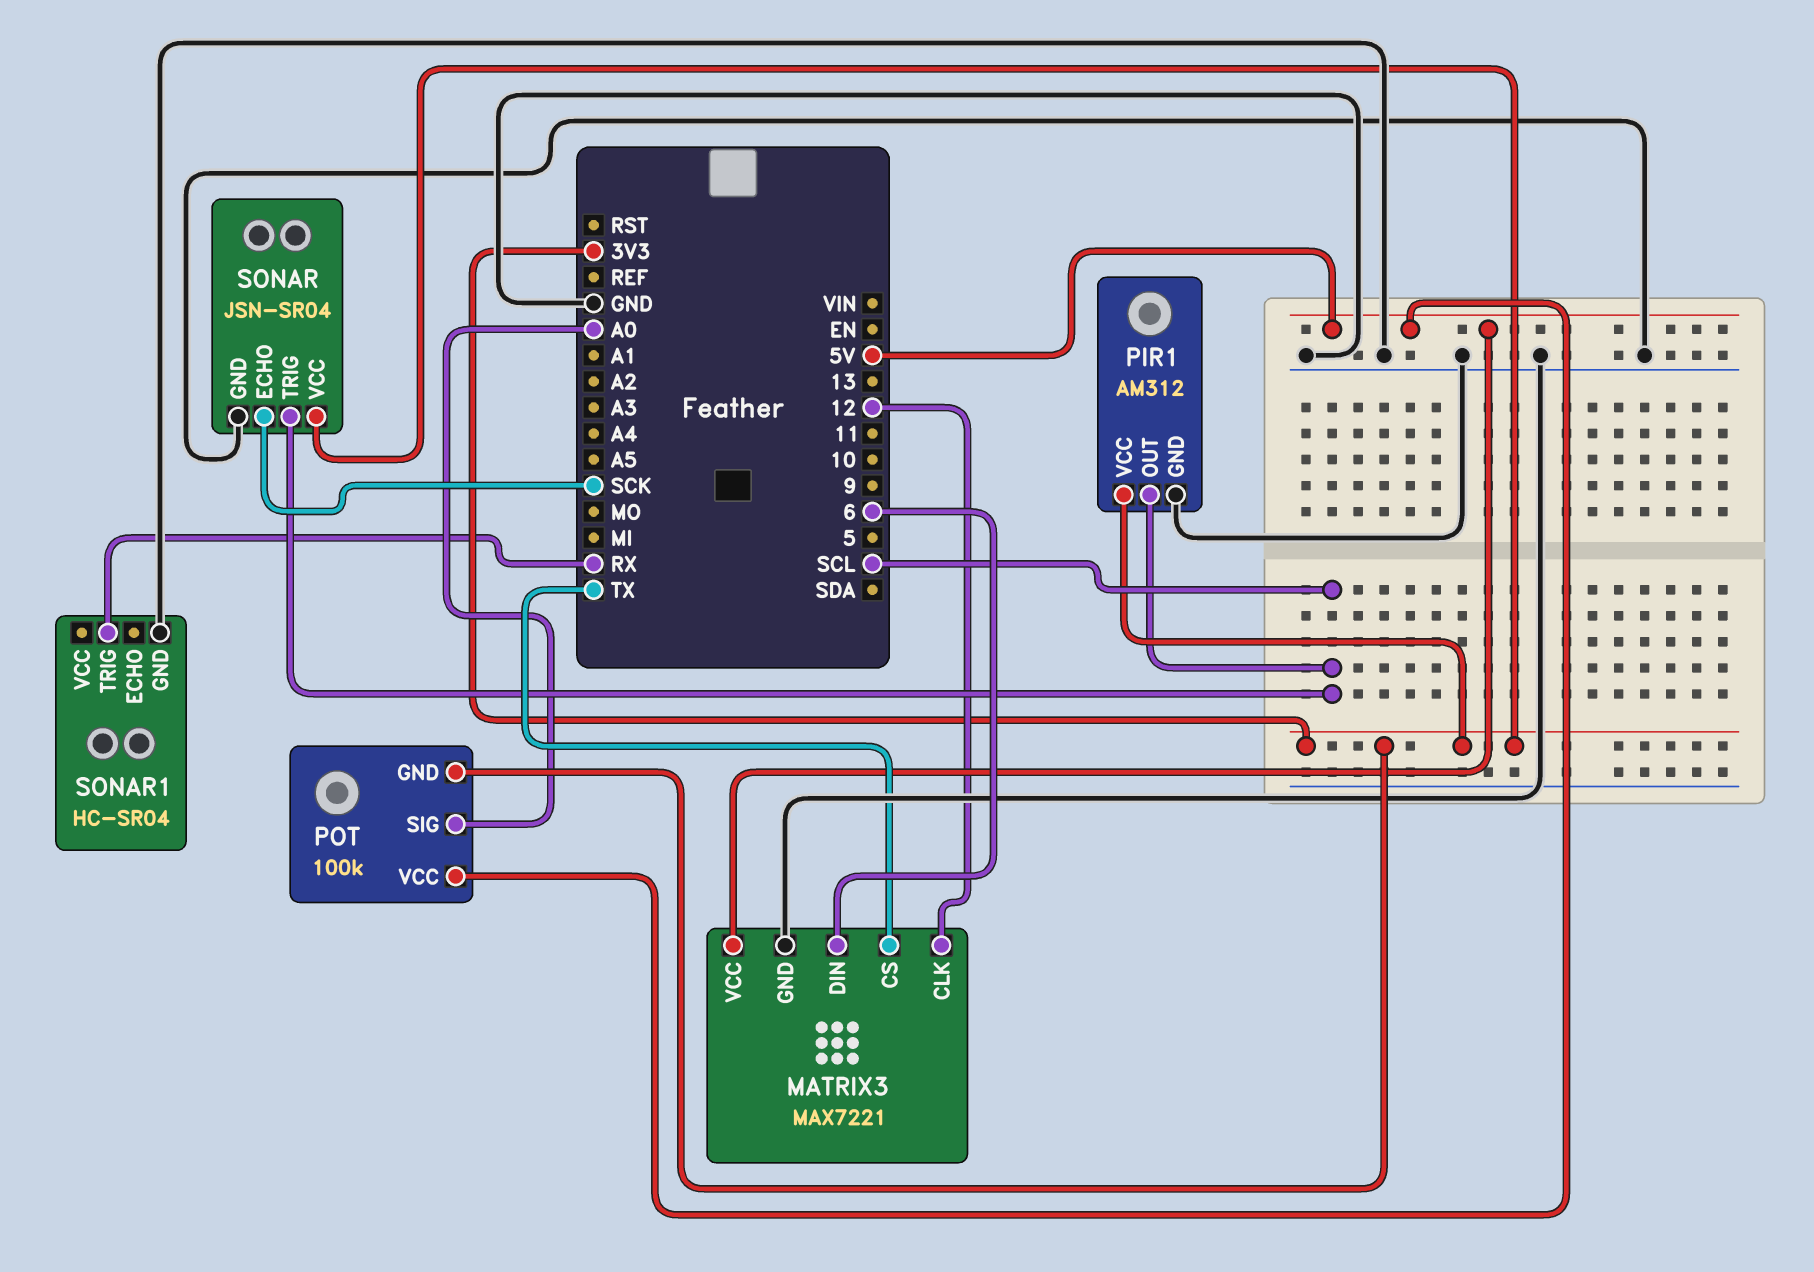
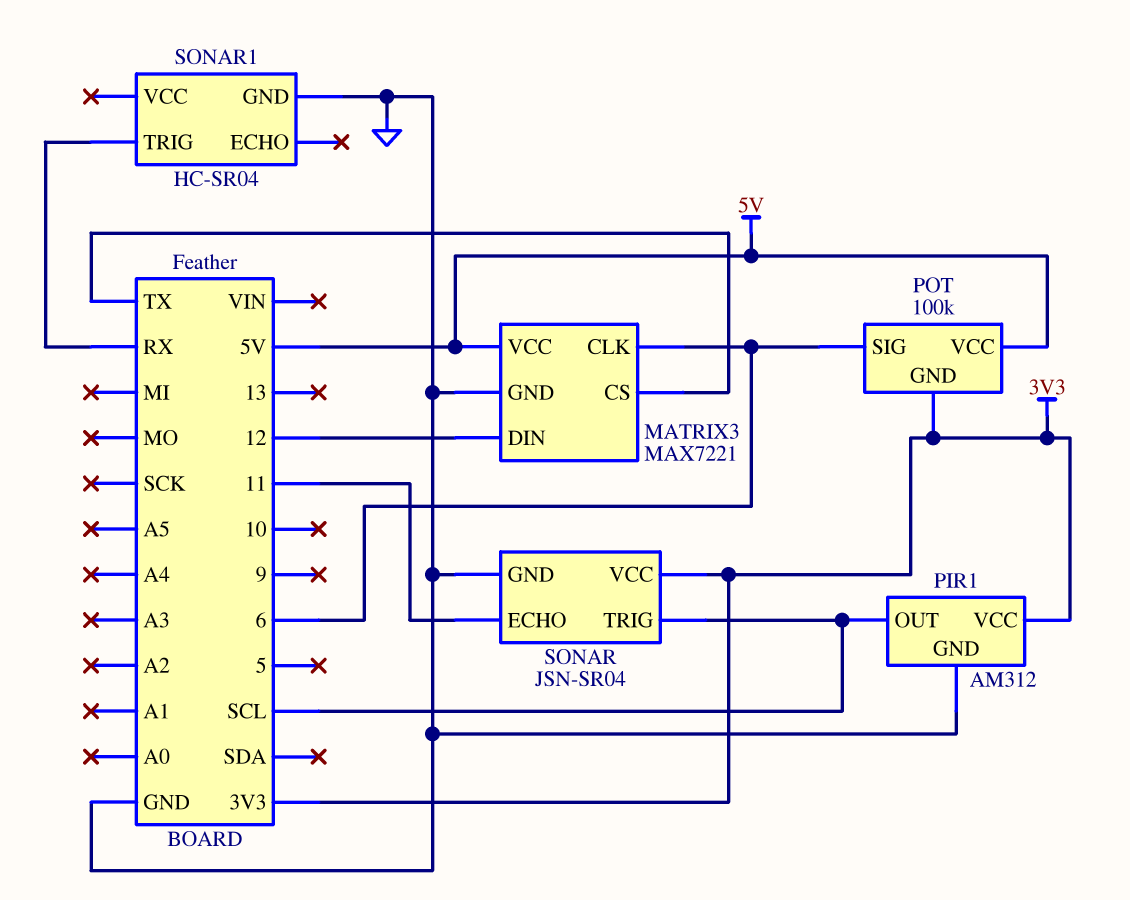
MATRIX3 pin CLK: 12 -> 6
MATRIX3 pin DIN: 6 -> 12
POT pin SIG: A0 -> 6
SONAR pin ECHO: SCK -> 11

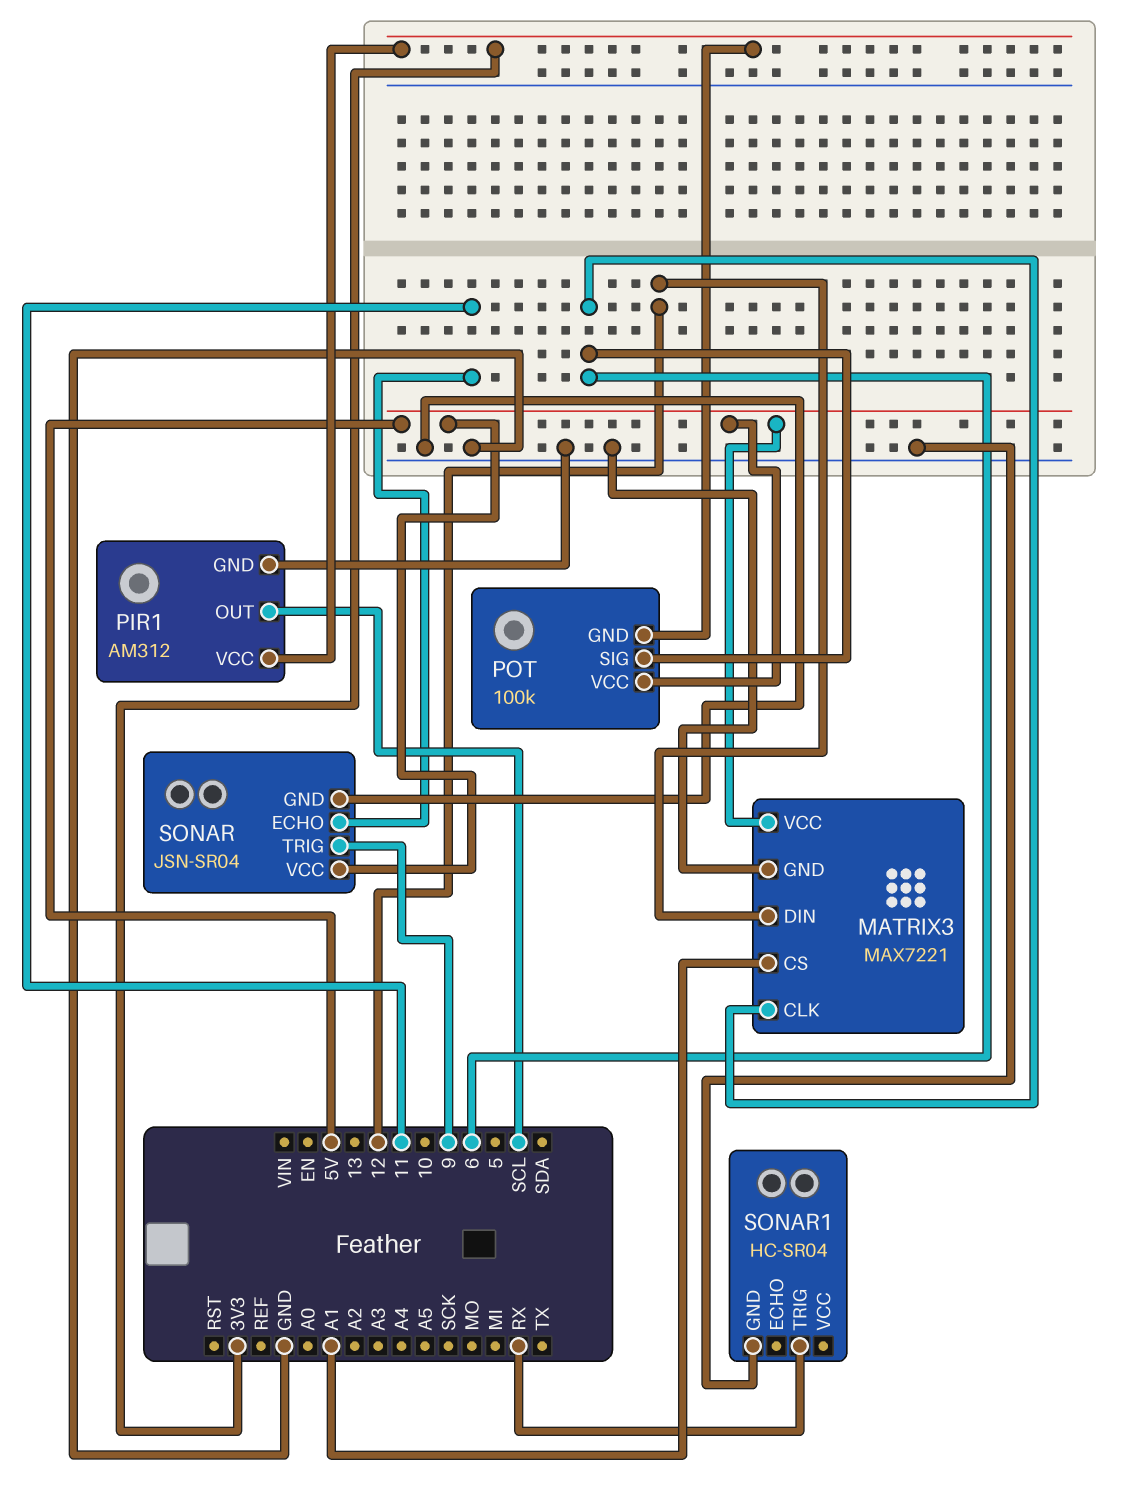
MATRIX3 pin CS: TX -> A1
SONAR pin TRIG: SCL -> 9
SONAR pin VCC: 3V3 -> 5V

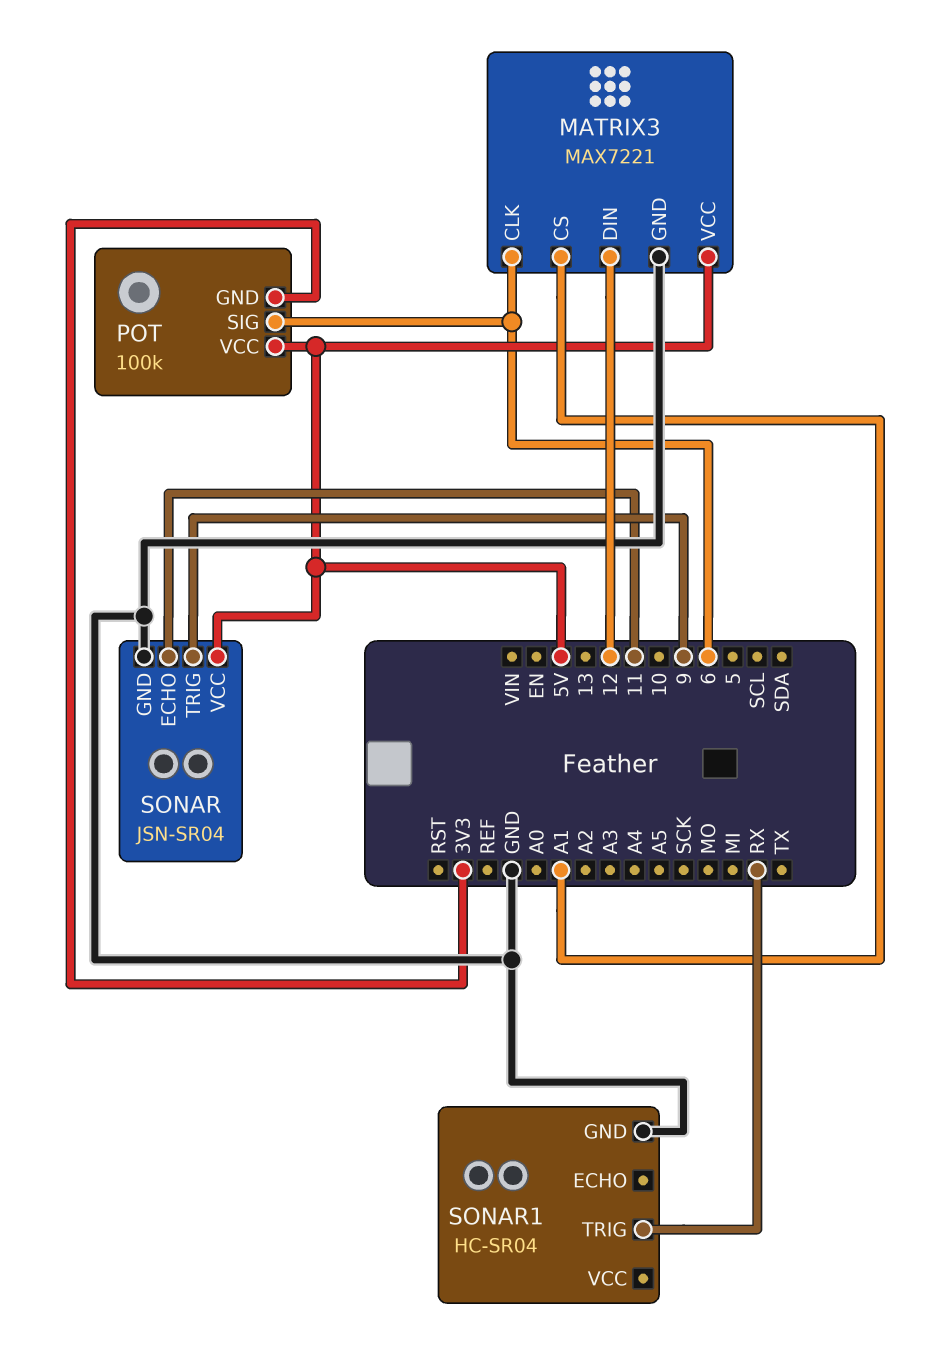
PIR1: AM312 -> none
PIR1 pin GND: GND -> none
PIR1 pin OUT: SCL -> none
PIR1 pin VCC: 3V3 -> none

